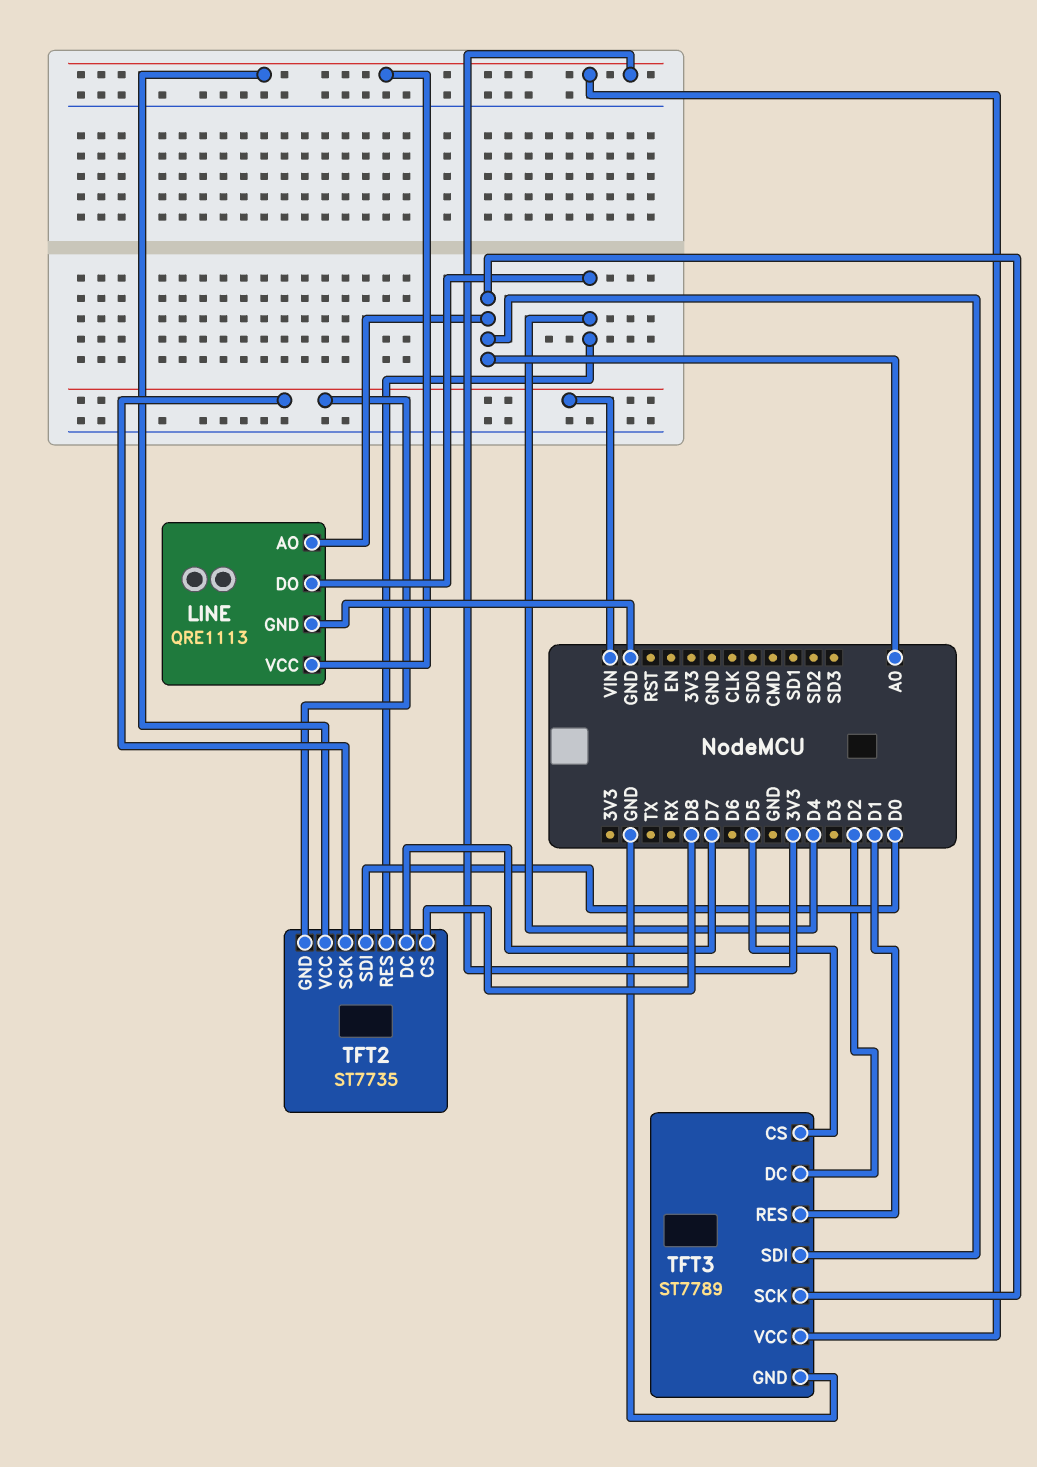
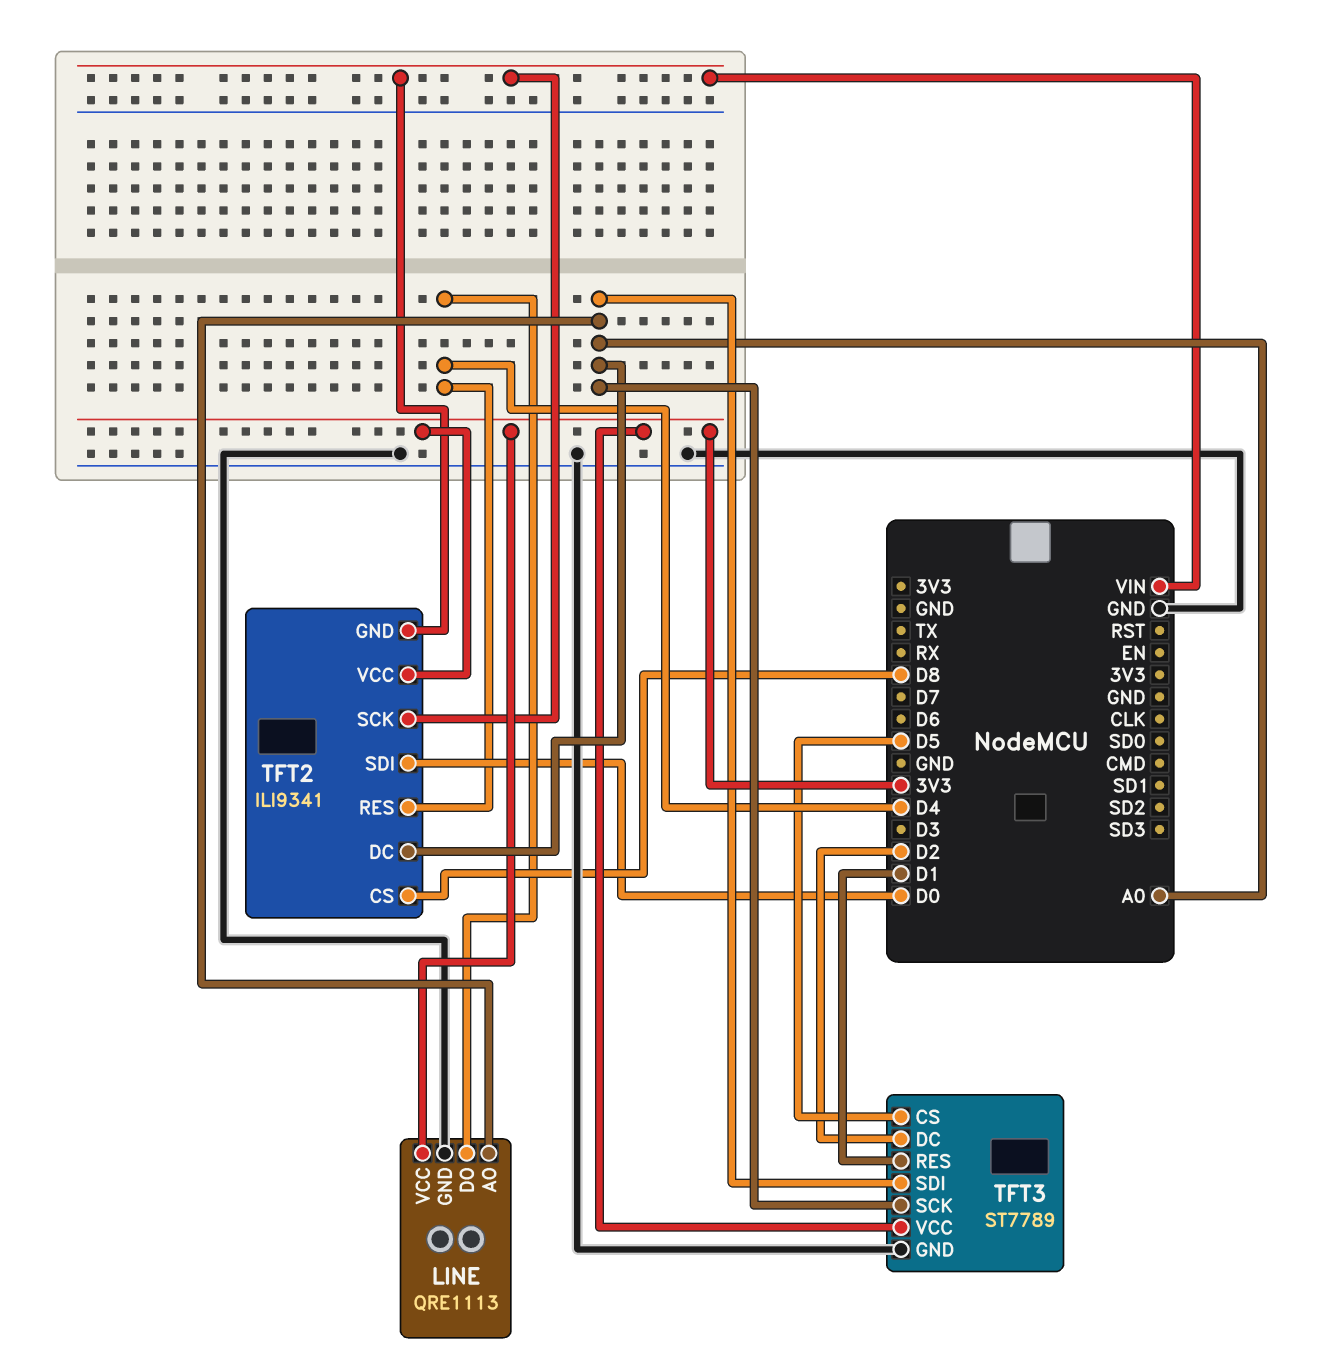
TFT2: ST7735 -> ILI9341
TFT2 pin DC: D7 -> A0

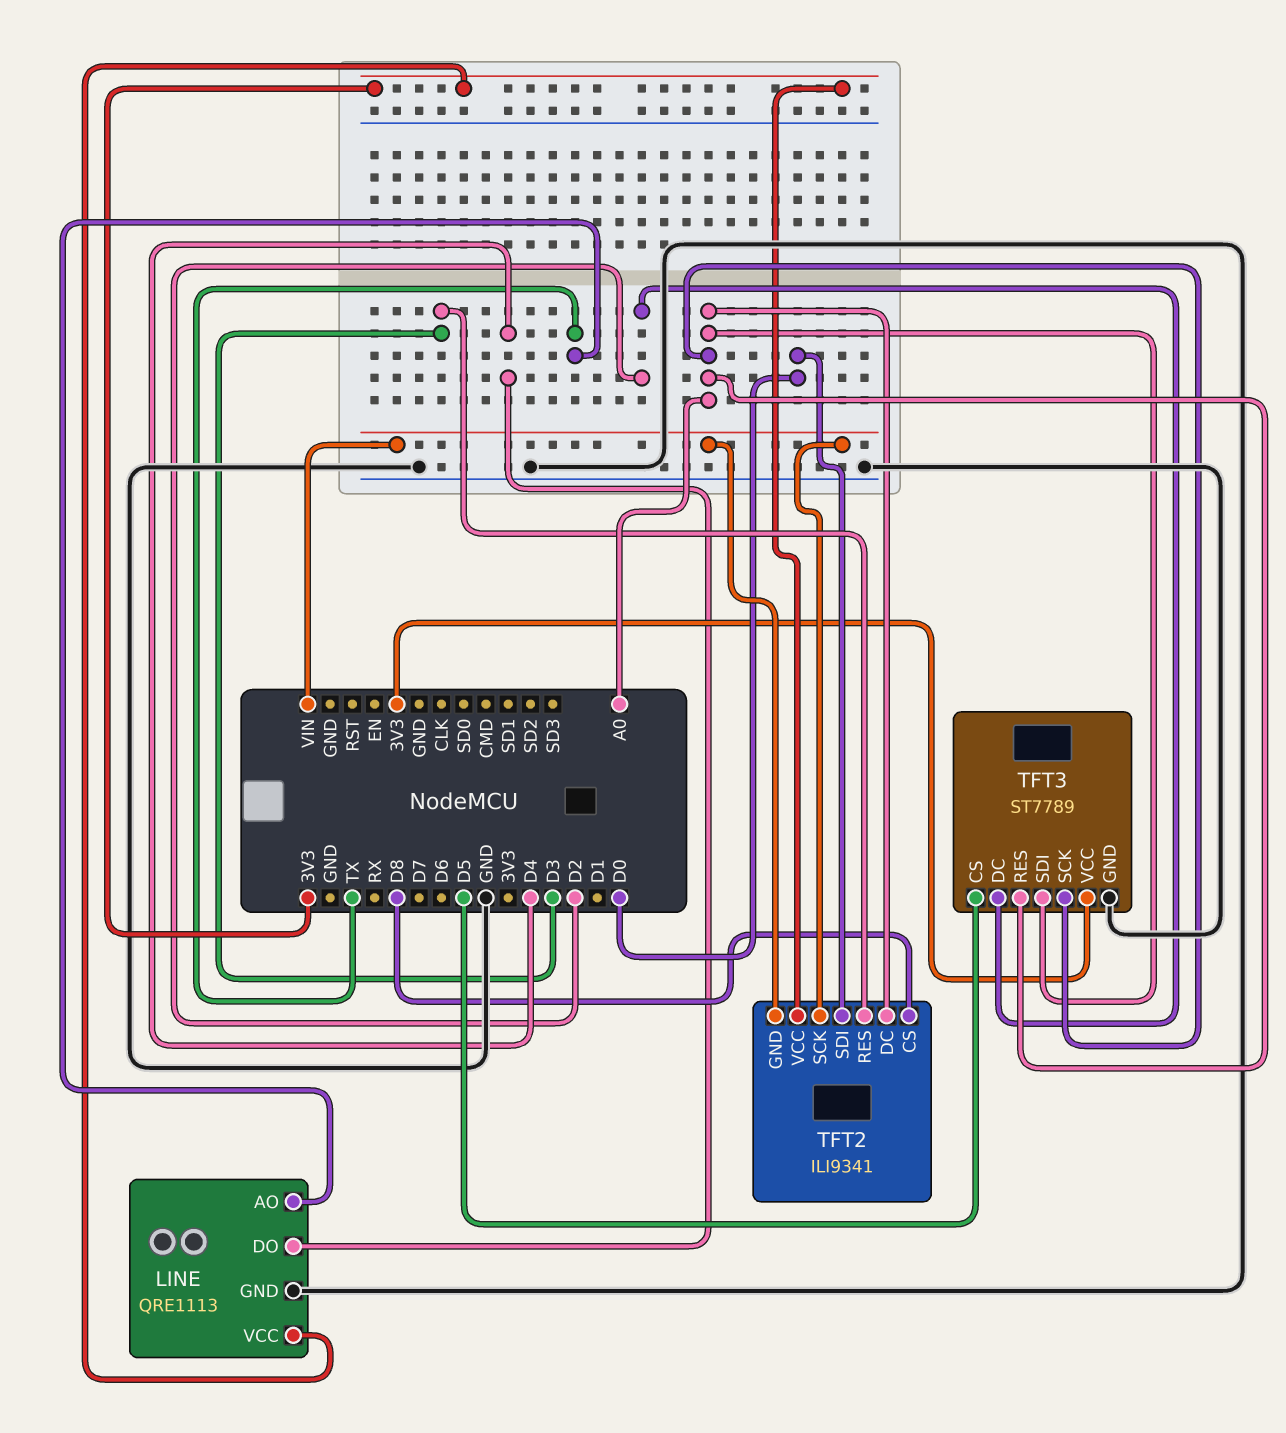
LINE pin AO: A0 -> TX
TFT2 pin RES: D4 -> D3
TFT3 pin RES: D1 -> A0

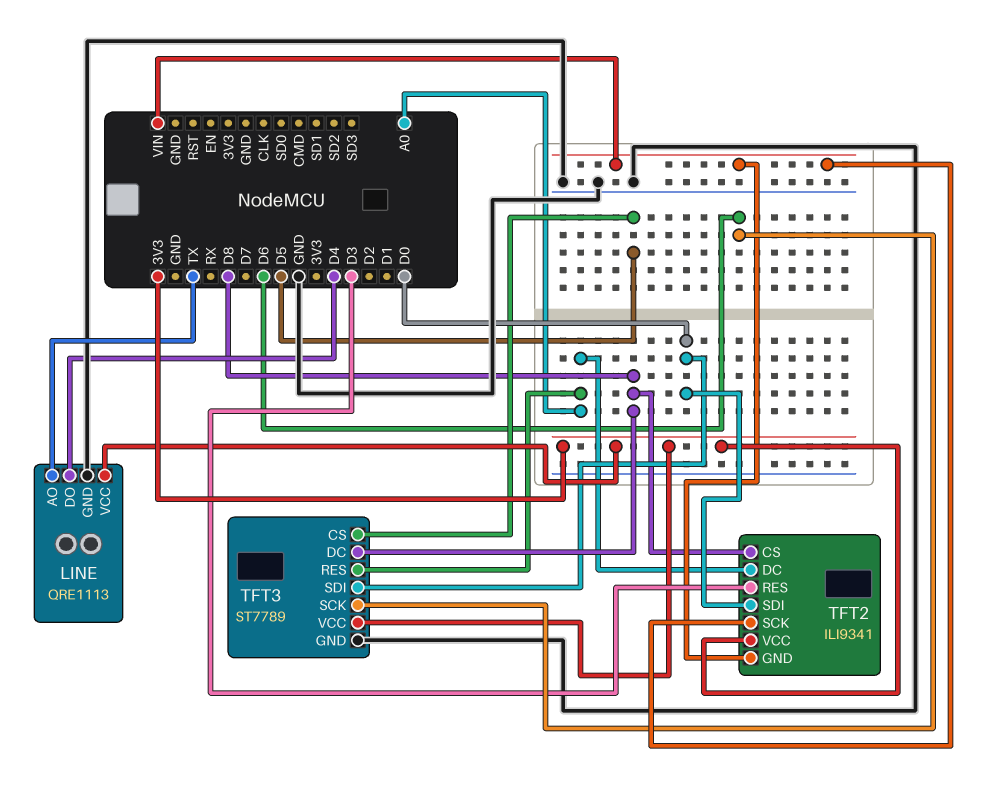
TFT3 pin DC: D2 -> D8
TFT3 pin SCK: A0 -> D6
TFT3 pin SDI: A0 -> D0

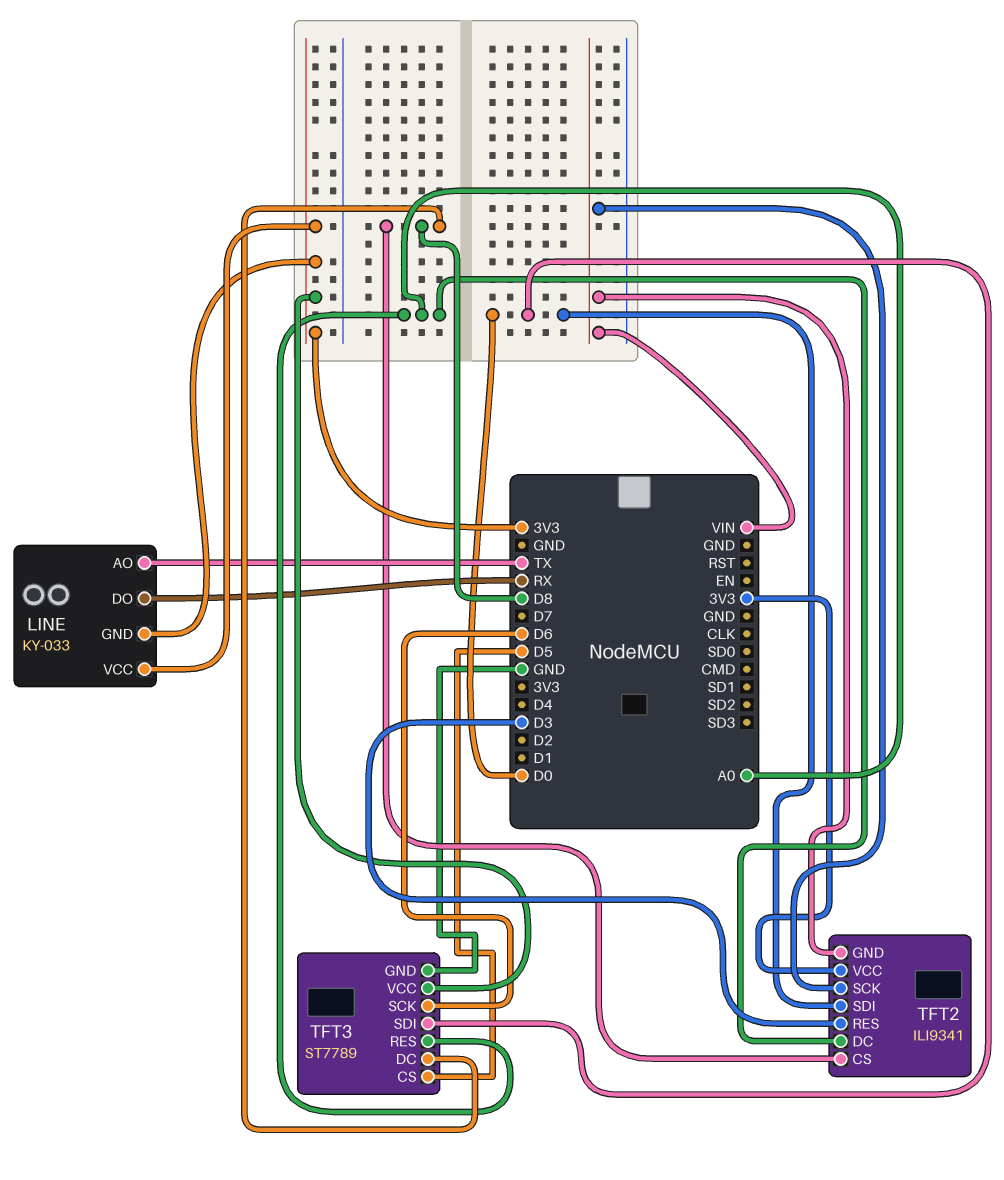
LINE: QRE1113 -> KY-033
LINE pin DO: D4 -> RX
LINE pin GND: GND -> 3V3

